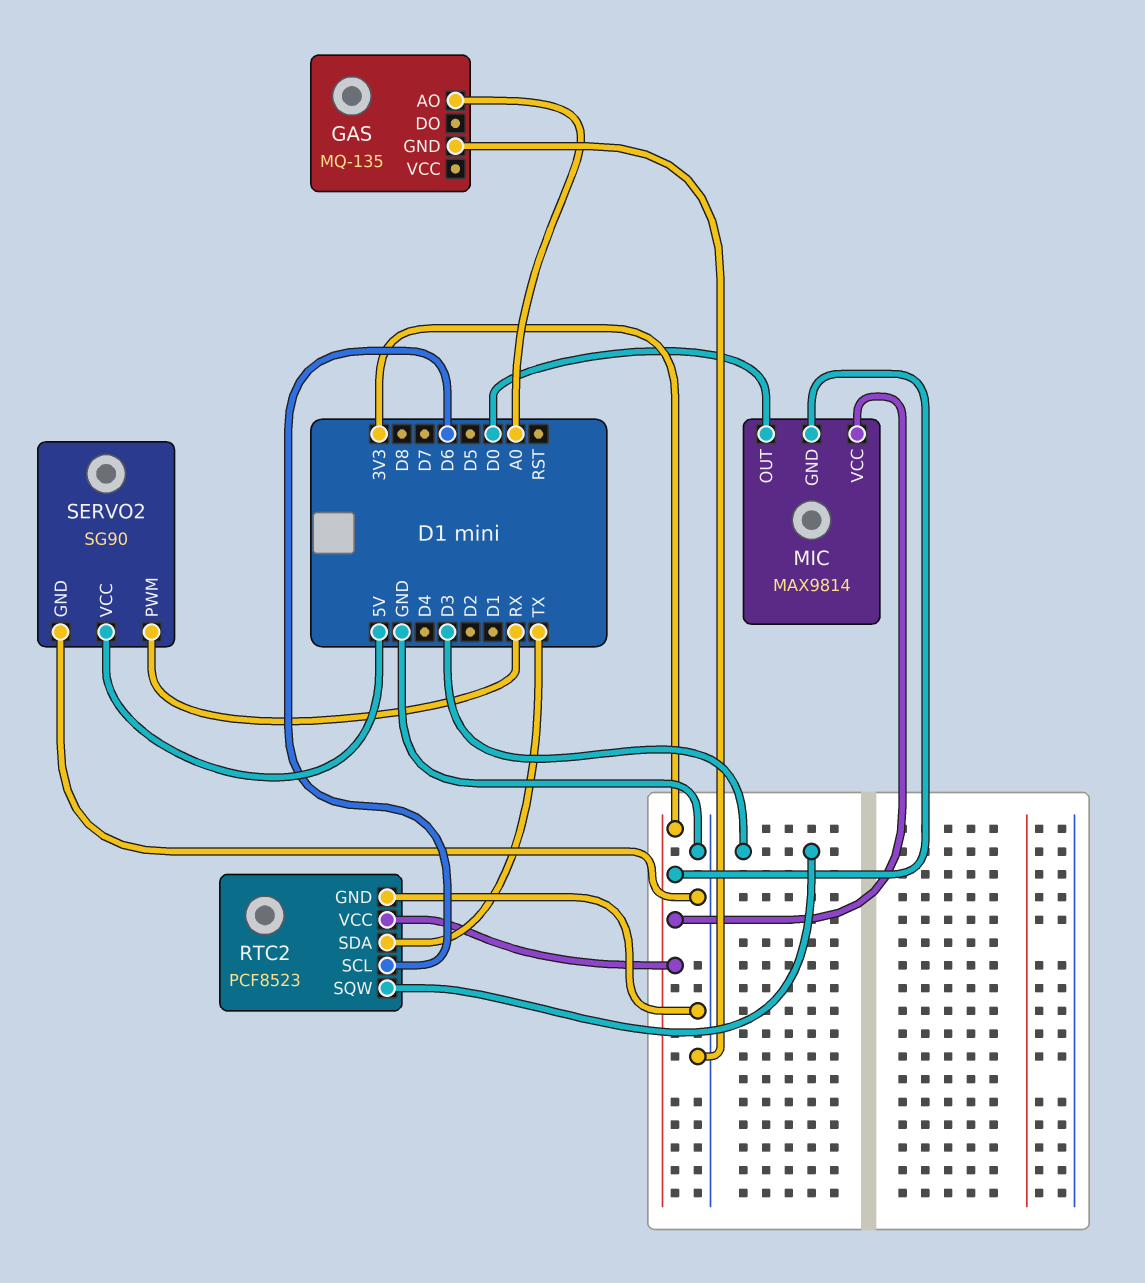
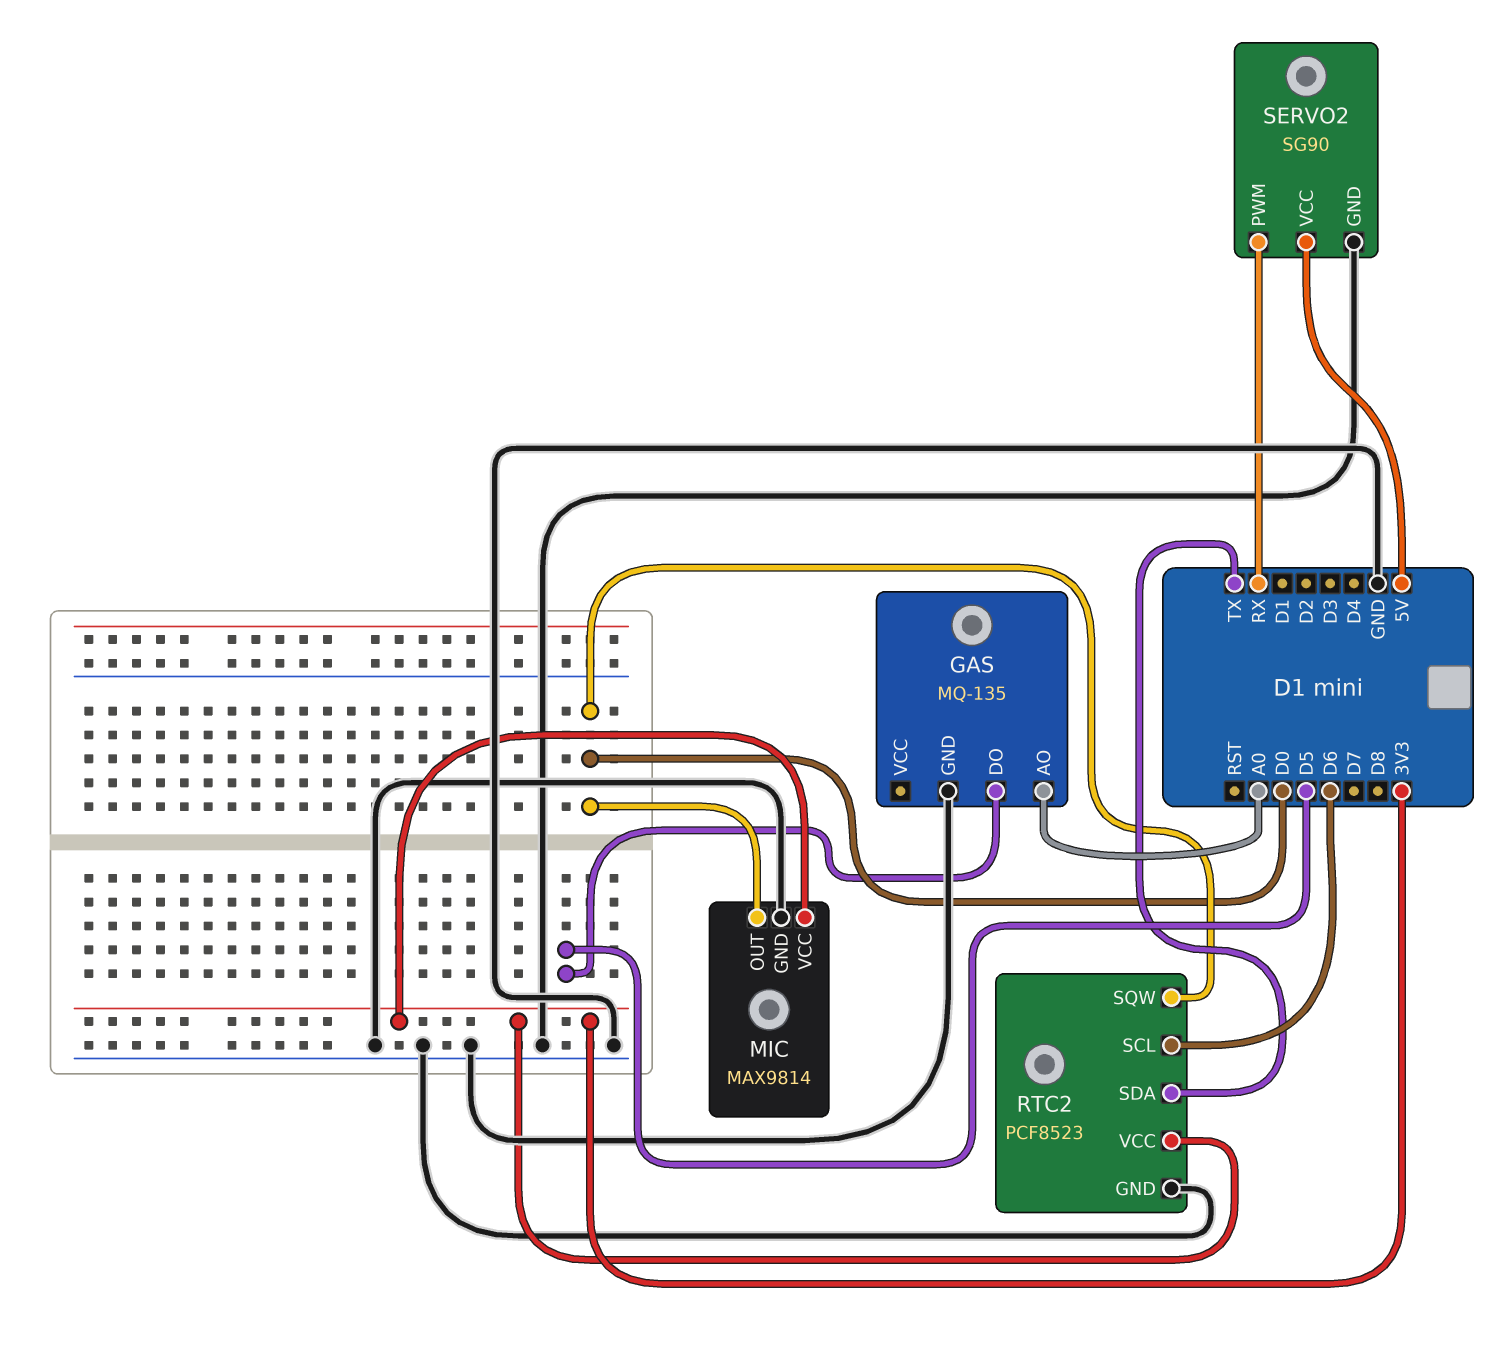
GAS pin DO: none -> D5
MIC pin GND: 3V3 -> GND
RTC2 pin SQW: D3 -> D0

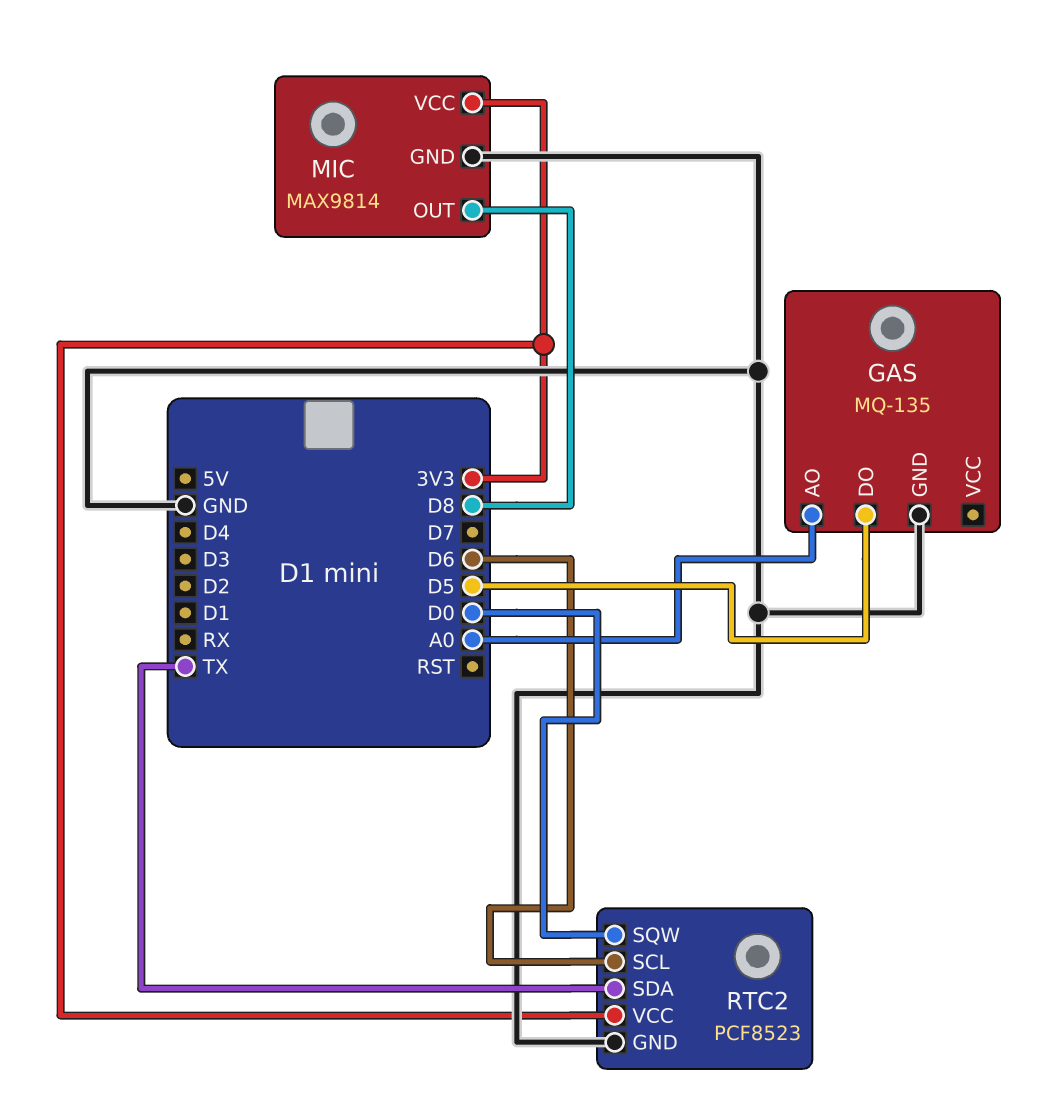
MIC pin OUT: D0 -> D8
SERVO2: SG90 -> none
SERVO2 pin GND: GND -> none
SERVO2 pin PWM: RX -> none
SERVO2 pin VCC: 5V -> none

